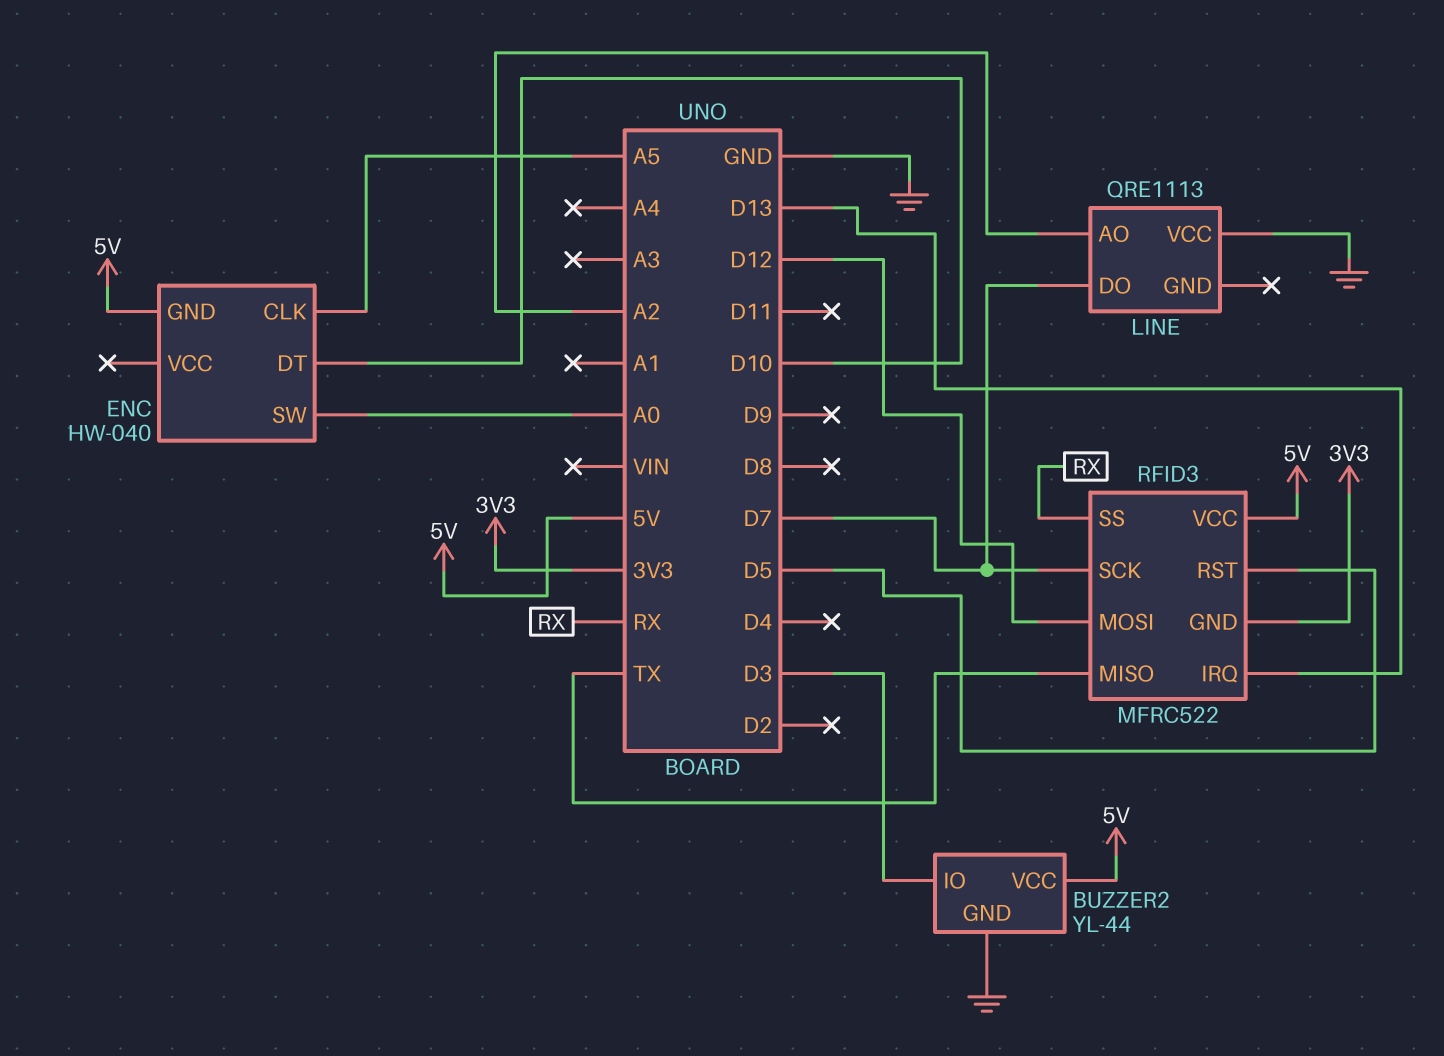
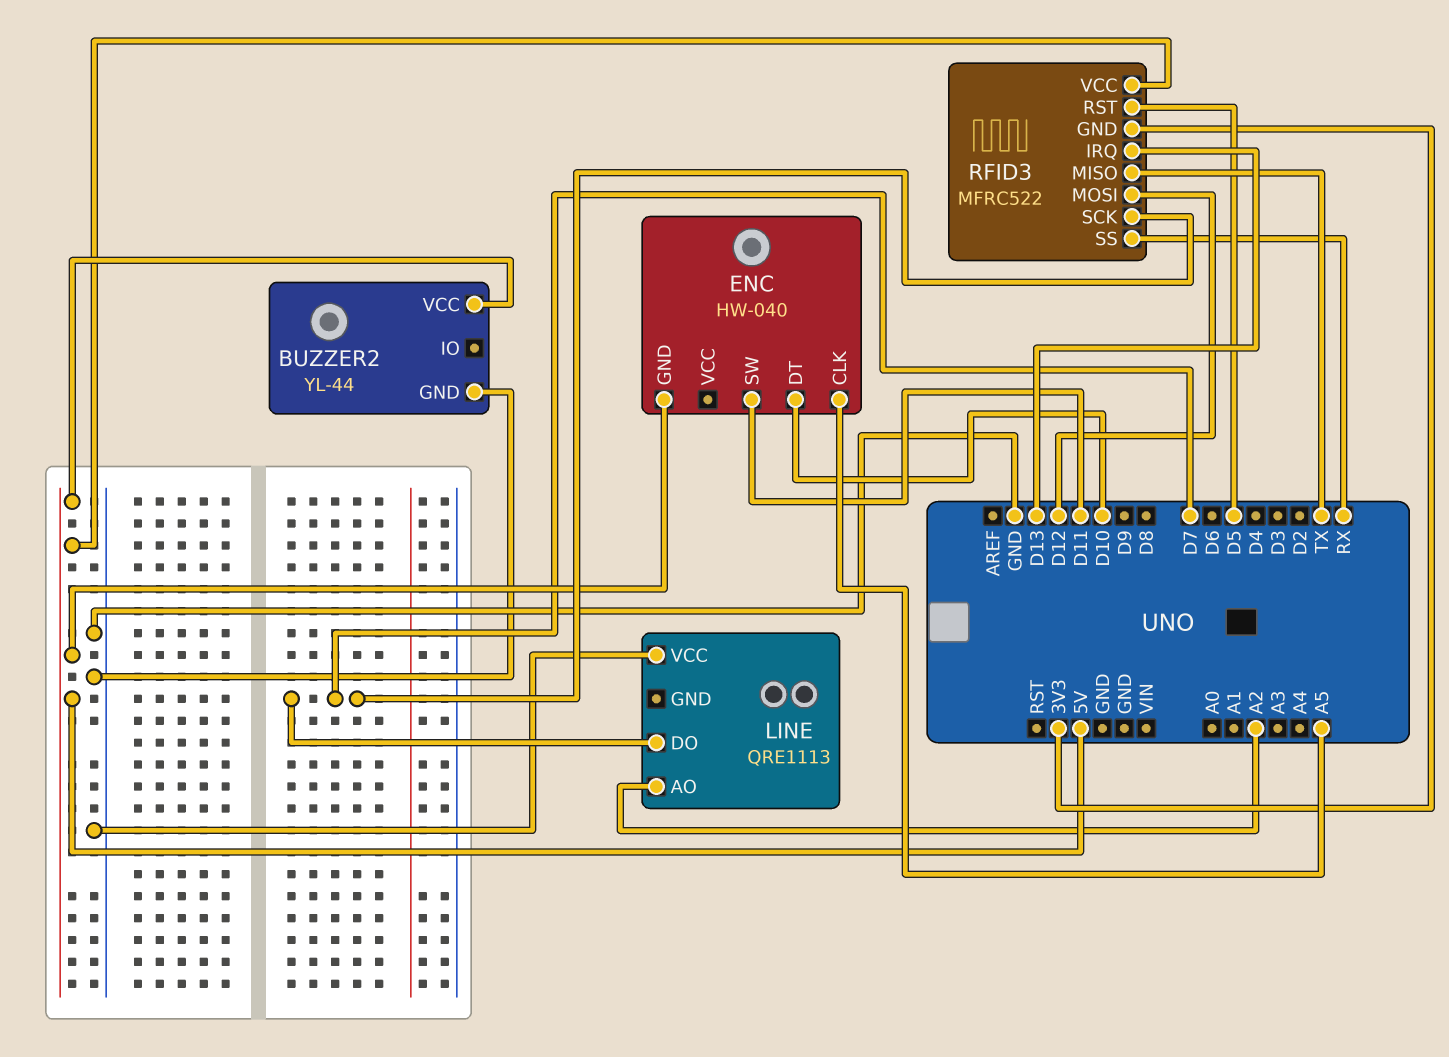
BUZZER2 pin IO: D3 -> none
ENC pin SW: A0 -> D11

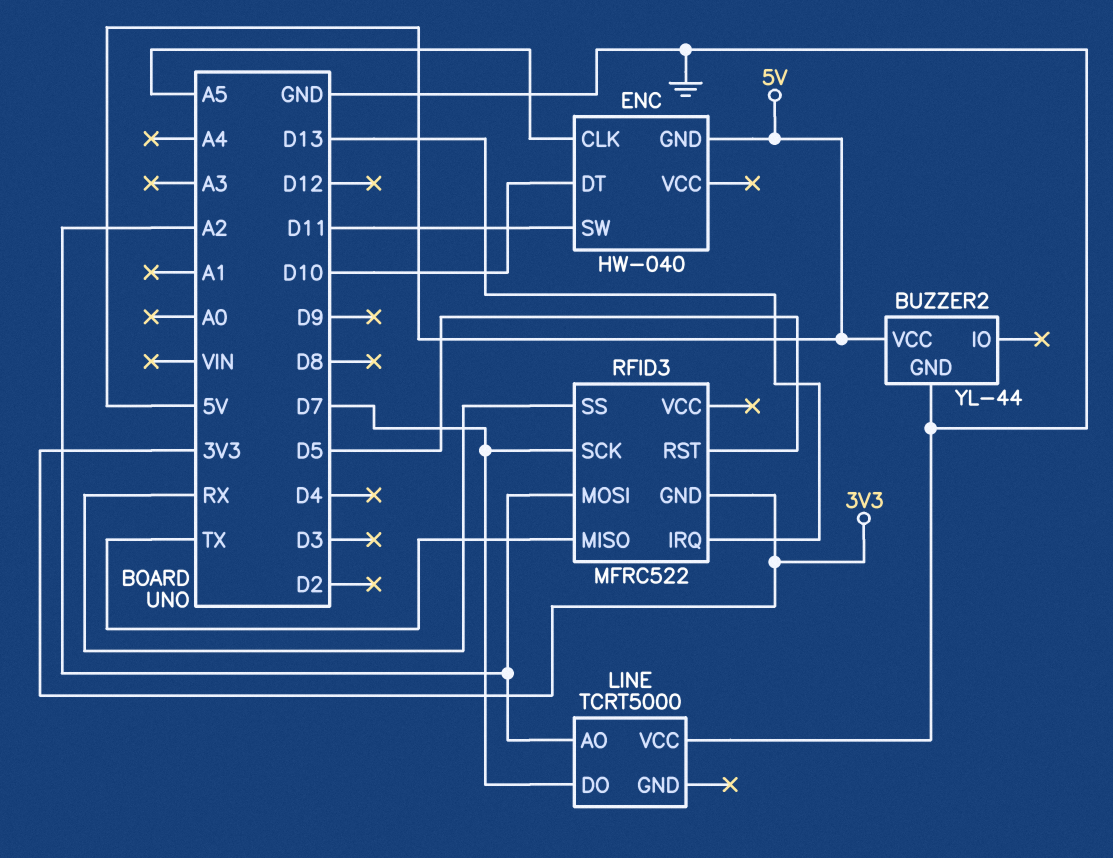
LINE: QRE1113 -> TCRT5000
RFID3 pin MOSI: D12 -> A2
RFID3 pin VCC: 5V -> none

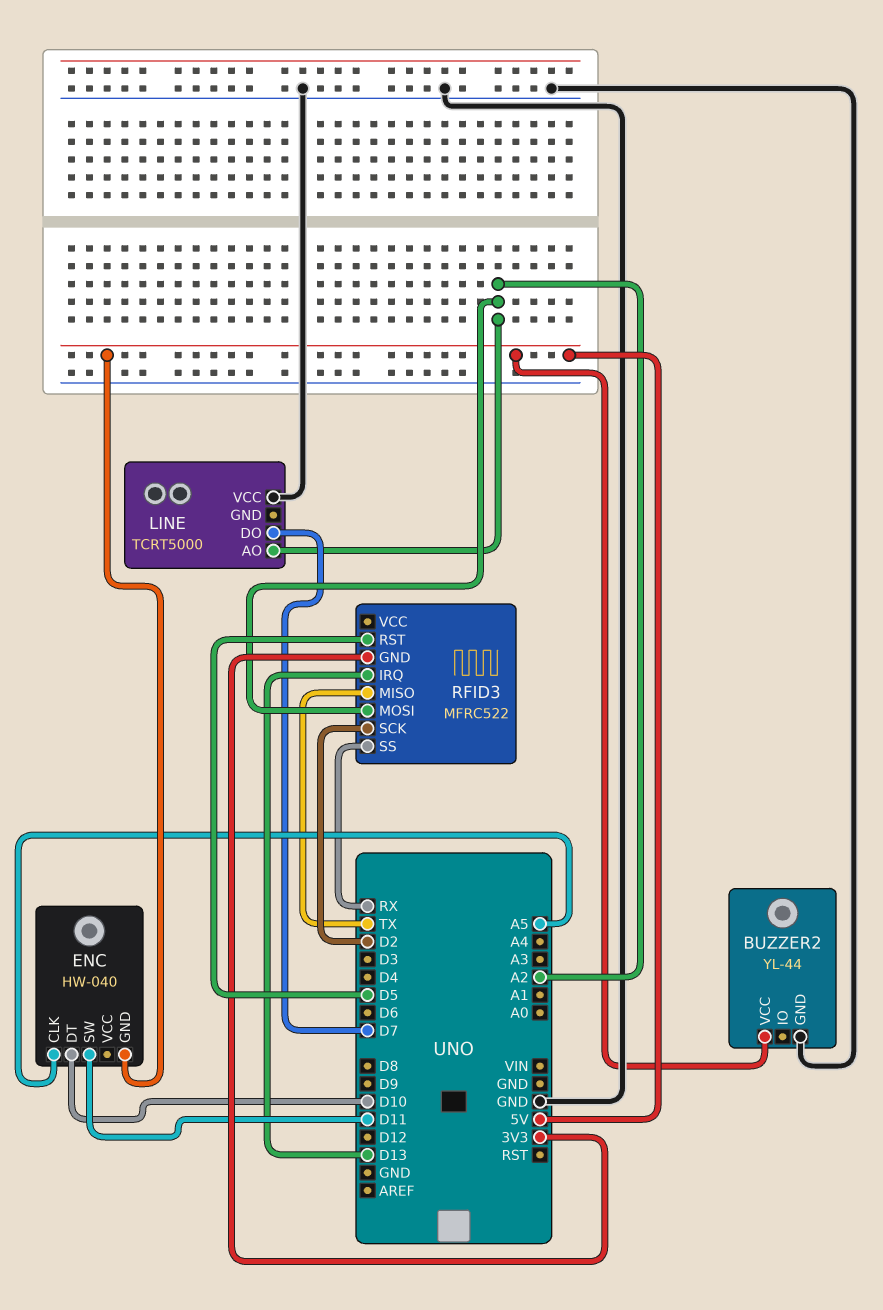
RFID3 pin SCK: D7 -> D2

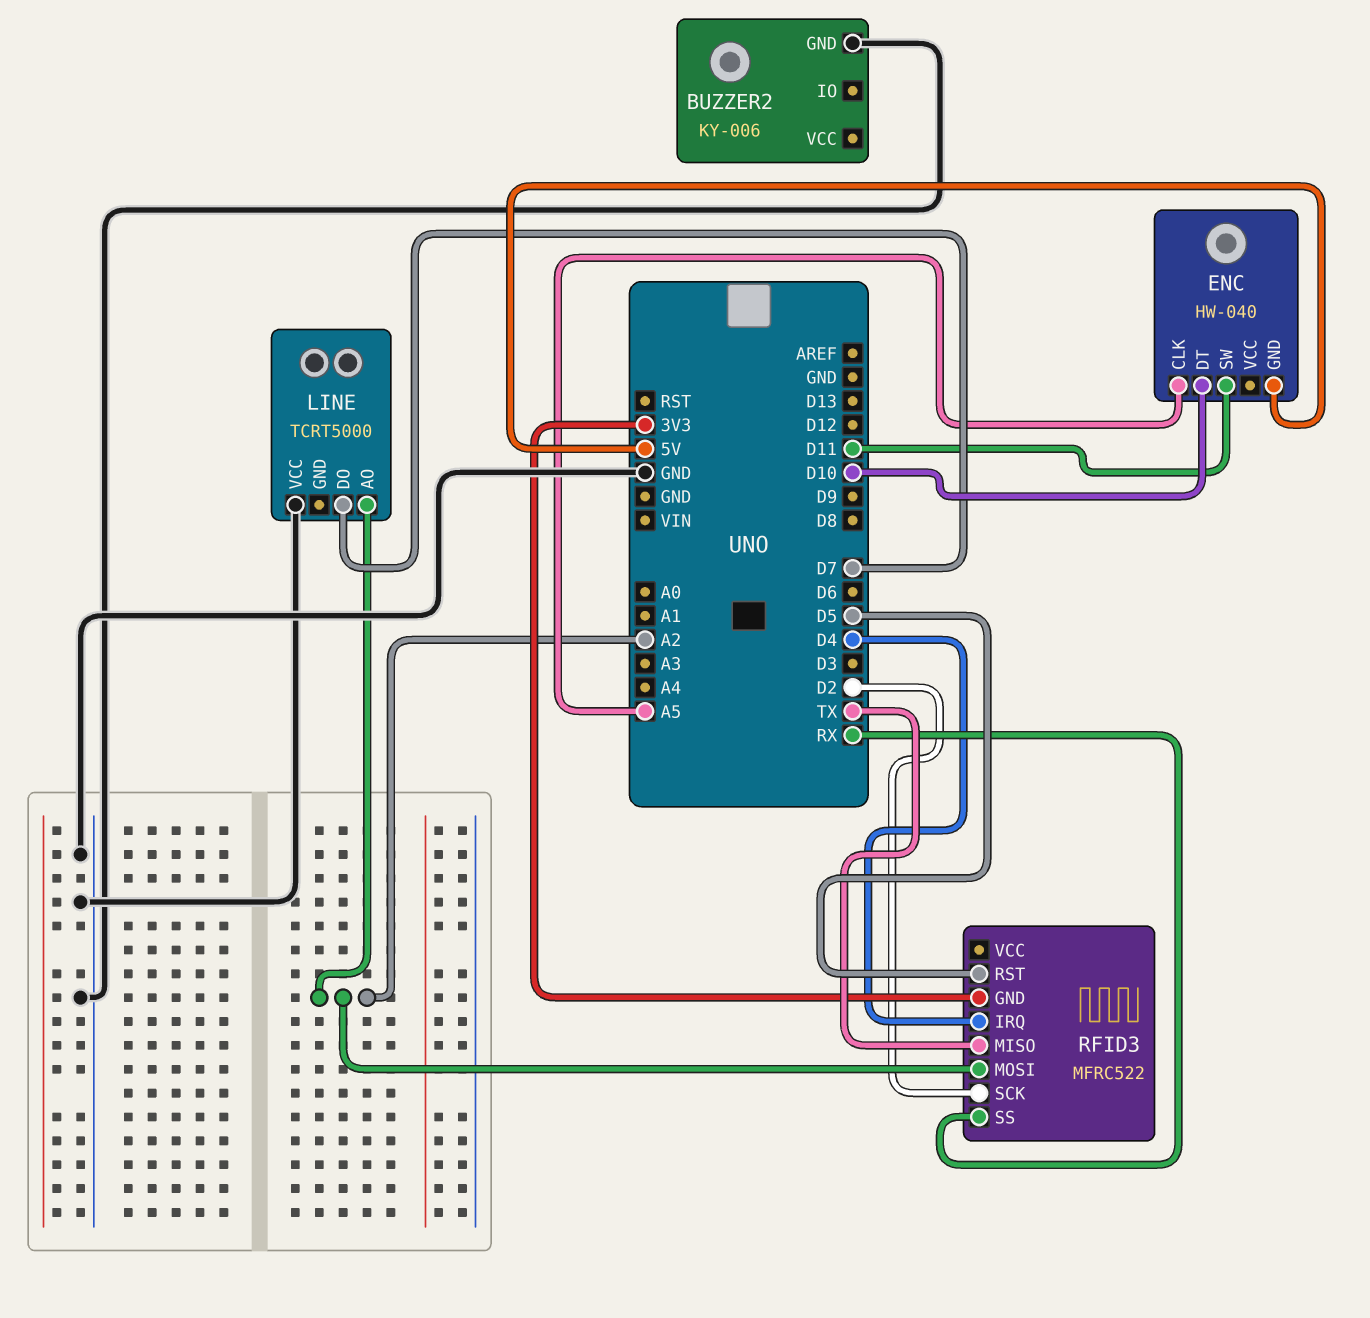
BUZZER2: YL-44 -> KY-006
BUZZER2 pin VCC: 5V -> none
RFID3 pin IRQ: D13 -> D4

